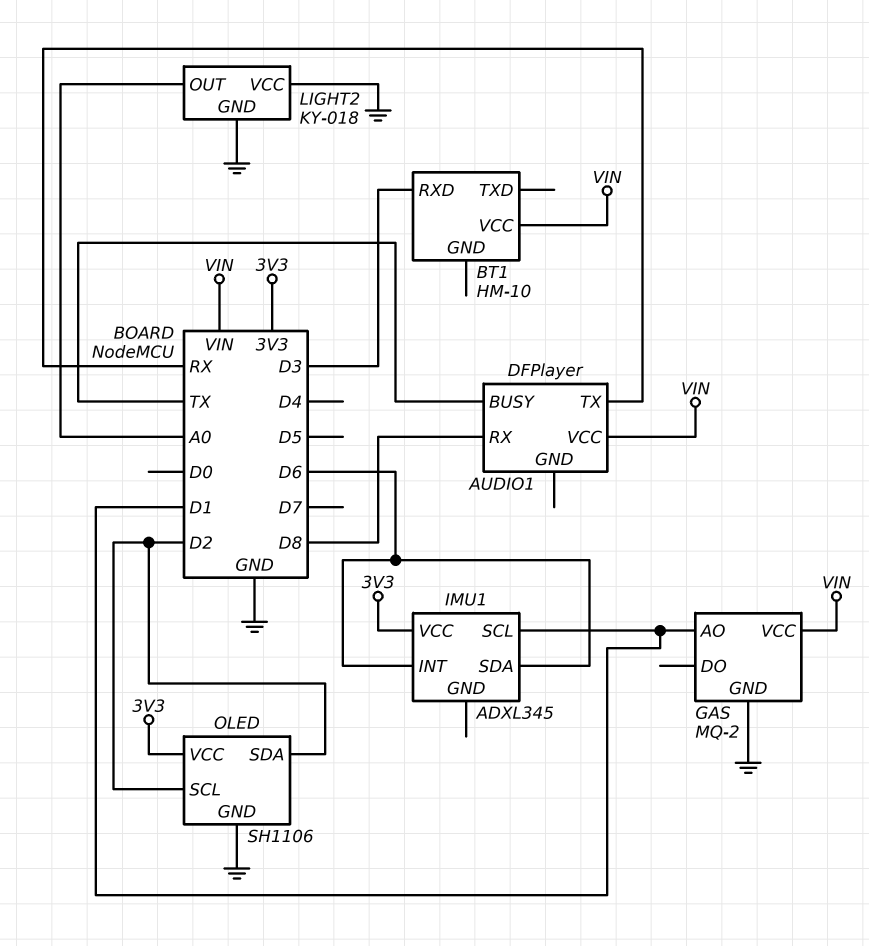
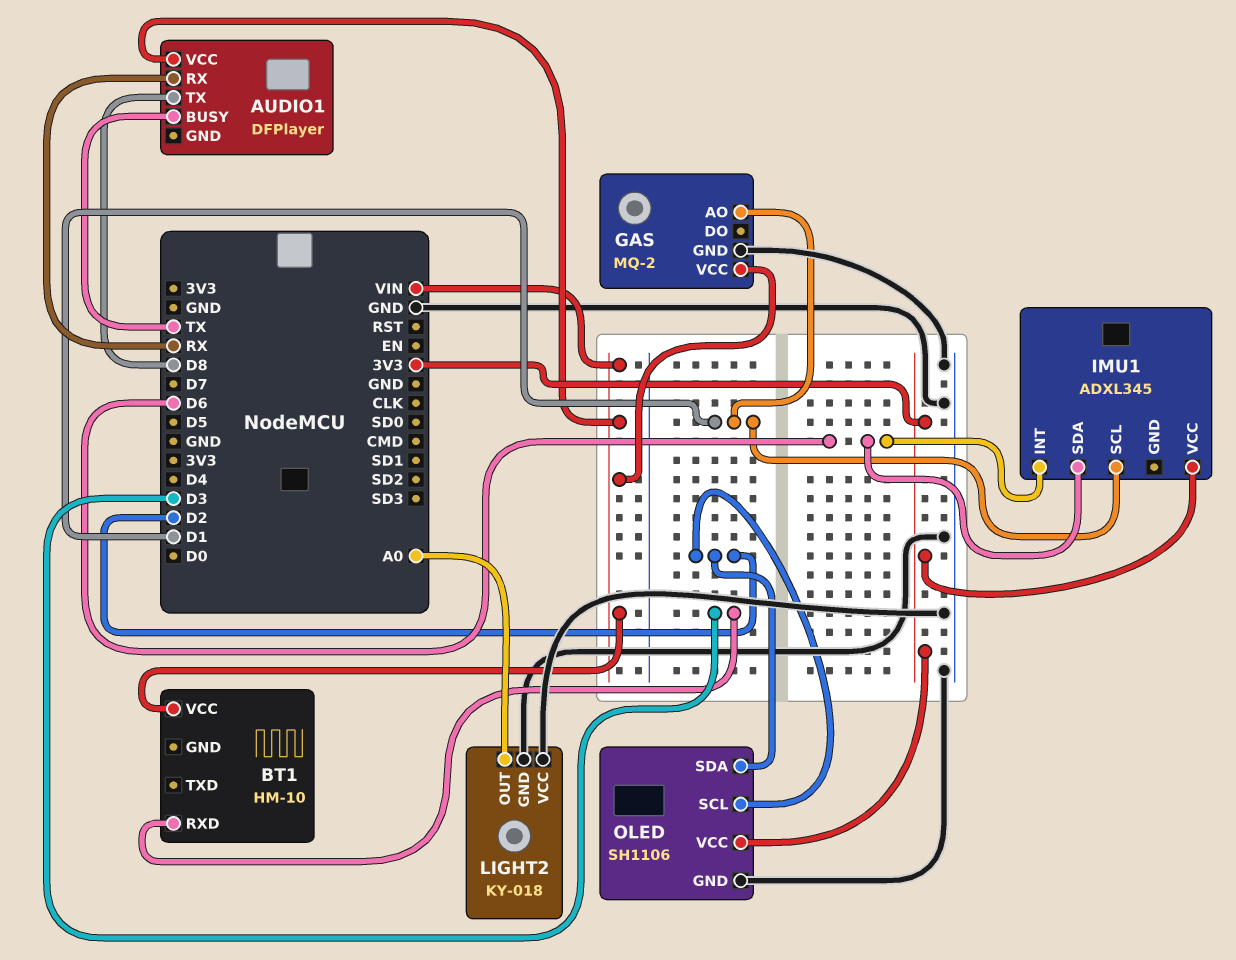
AUDIO1 pin RX: D8 -> RX
AUDIO1 pin TX: RX -> D8

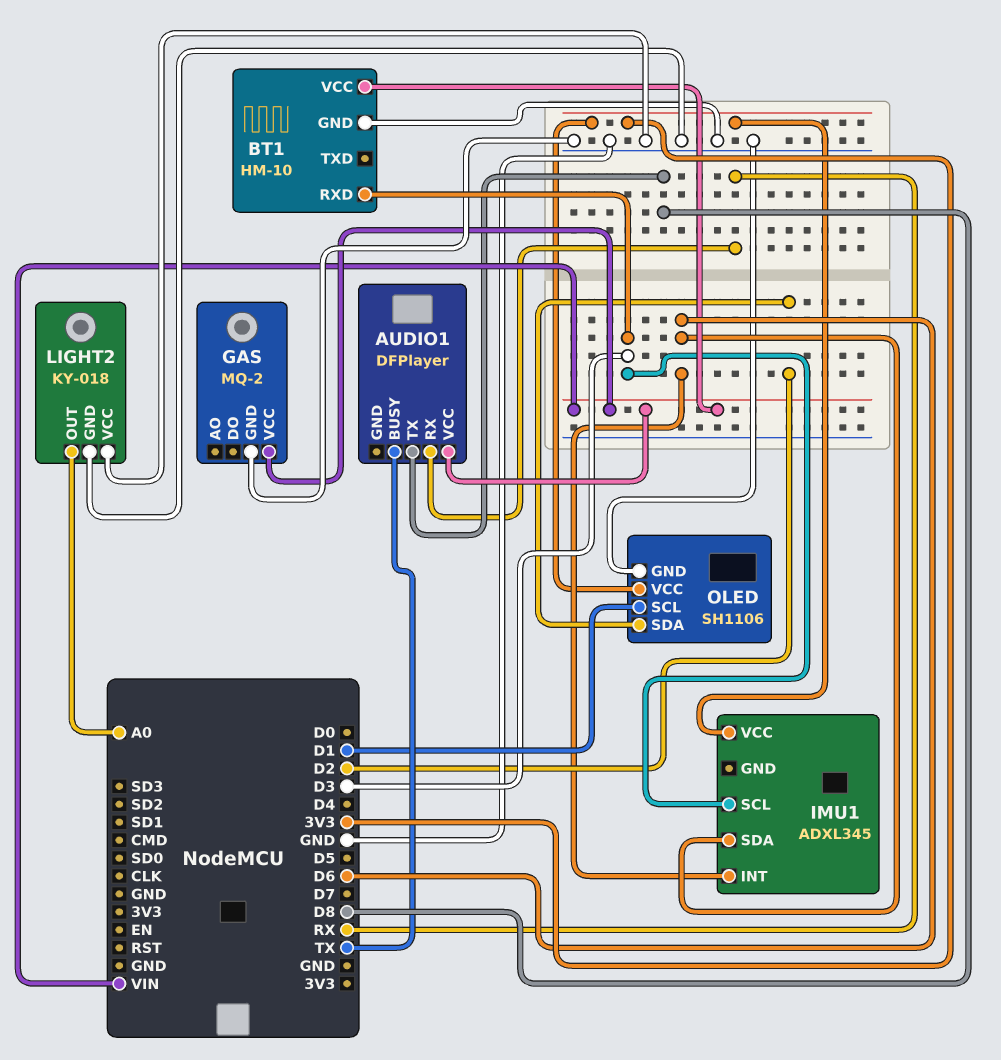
BT1 pin GND: none -> GND
GAS pin AO: D1 -> none
IMU1 pin SCL: D1 -> D3
OLED pin SCL: D2 -> D1

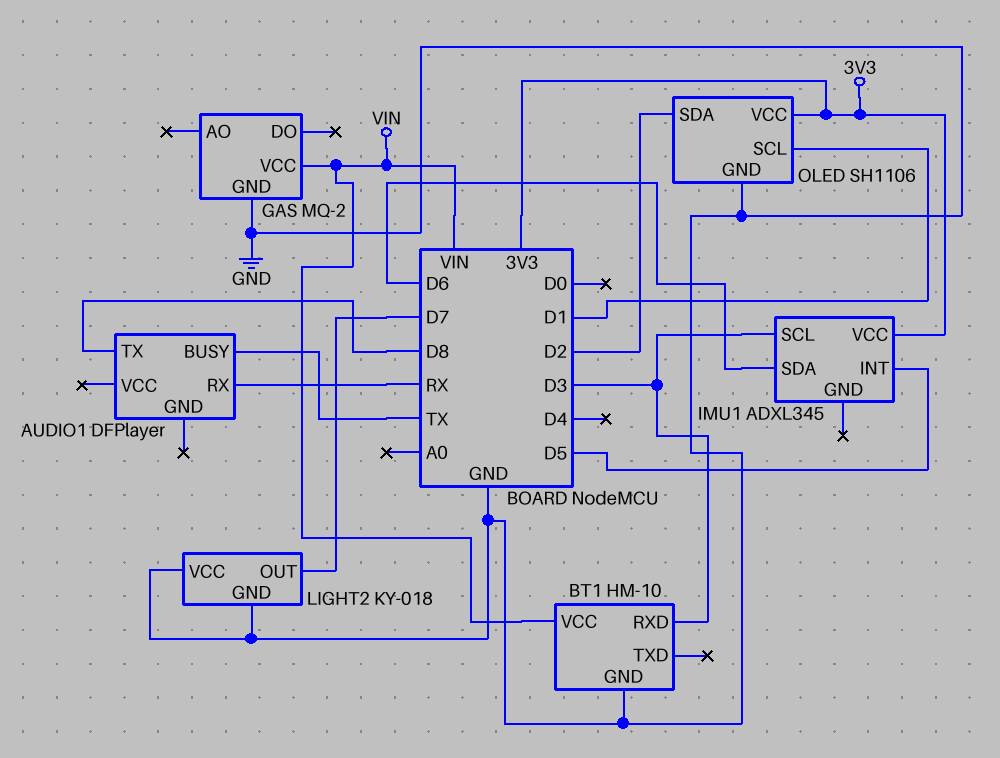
AUDIO1 pin VCC: VIN -> none
IMU1 pin INT: D6 -> D5
LIGHT2 pin OUT: A0 -> D7

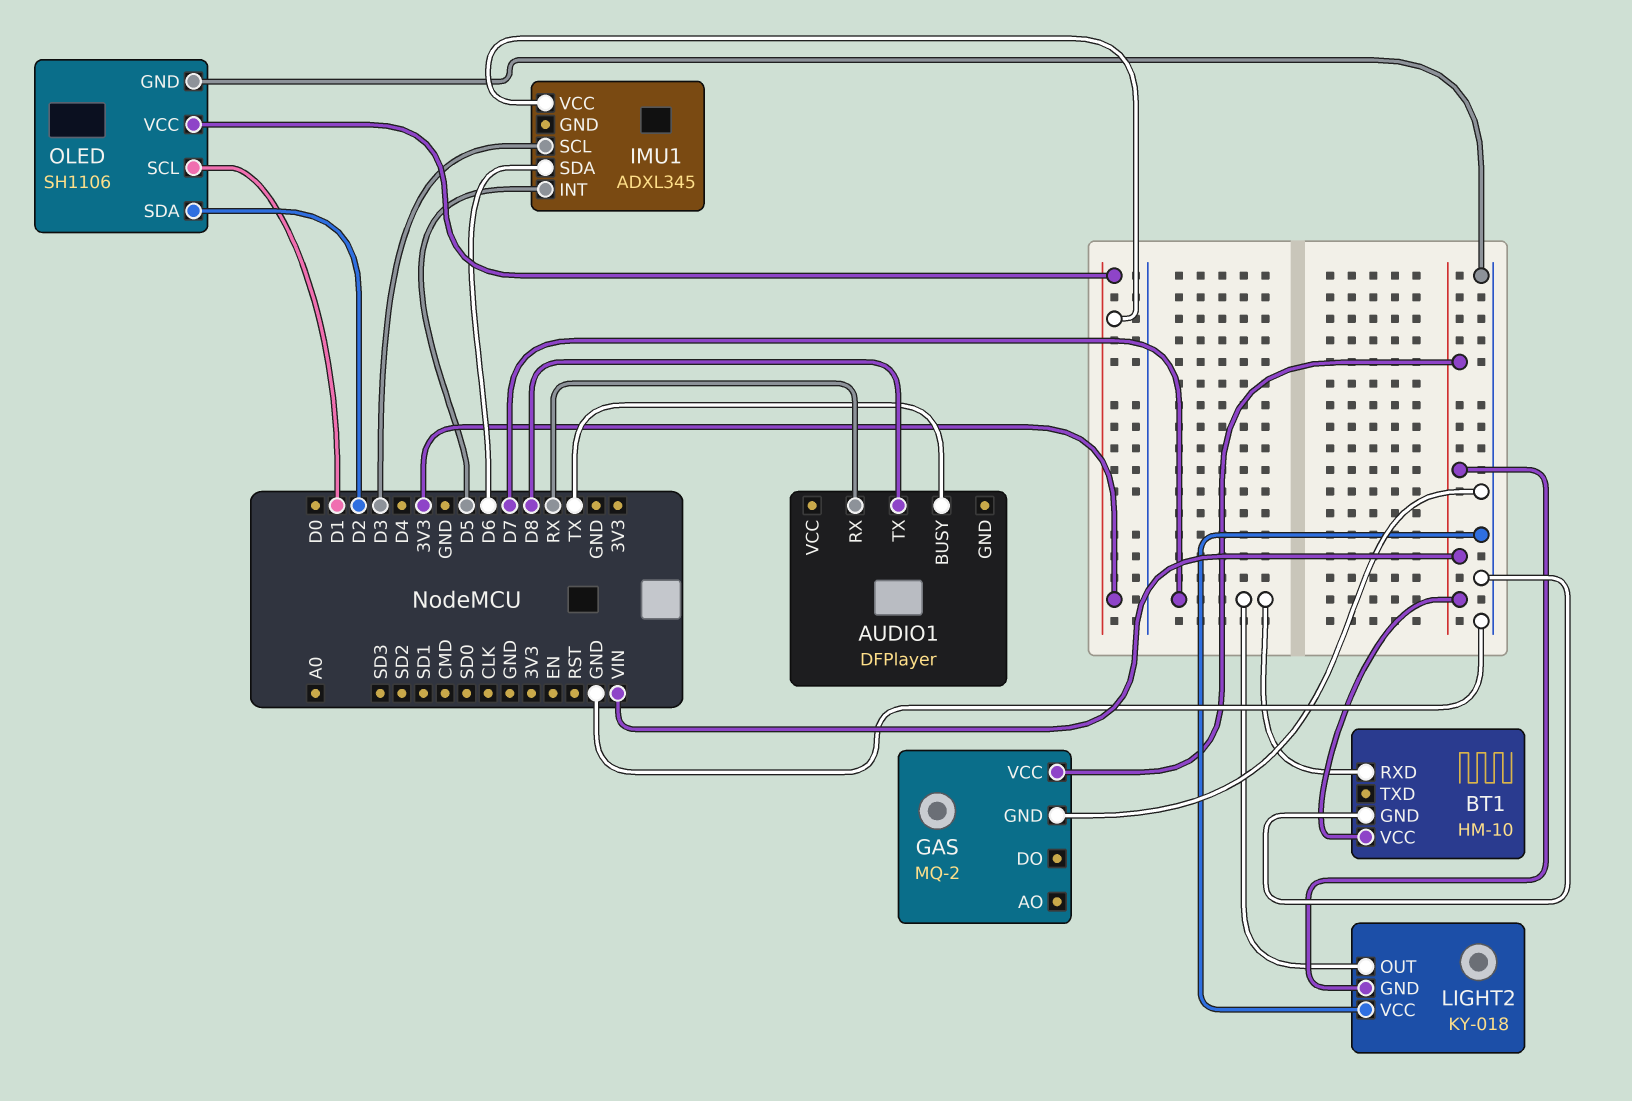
BT1 pin RXD: D3 -> D7
LIGHT2 pin GND: GND -> VIN

